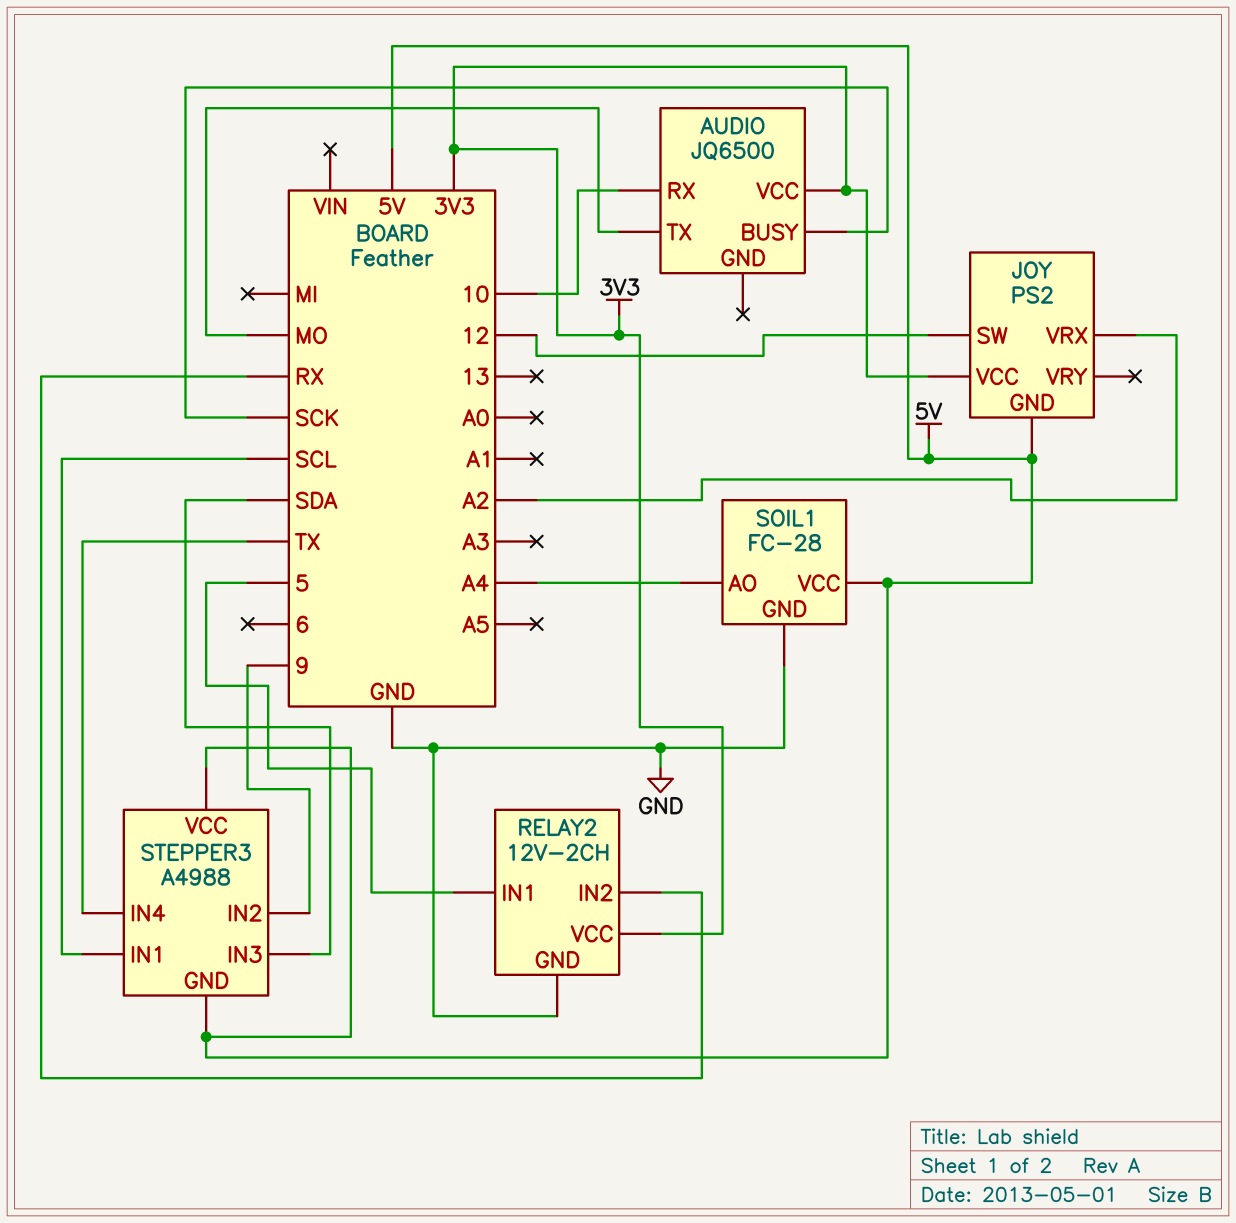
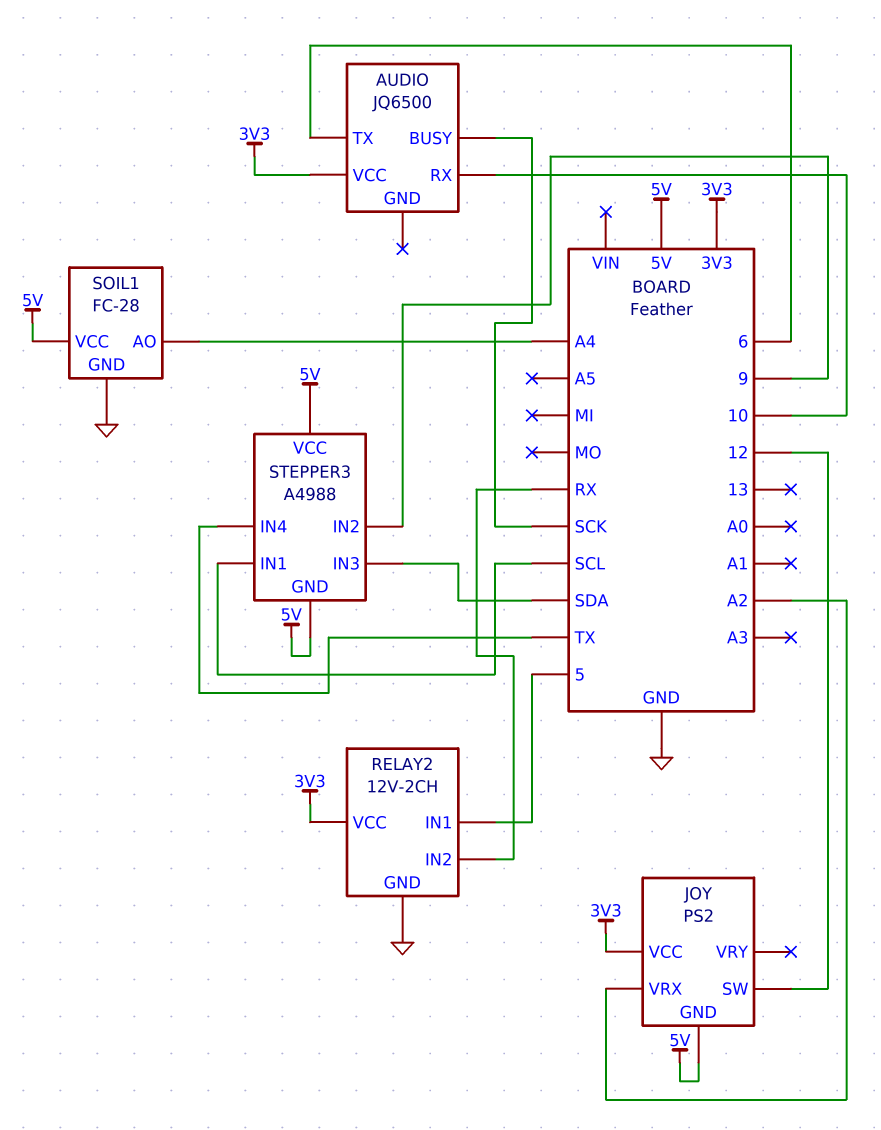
AUDIO pin TX: MO -> 6

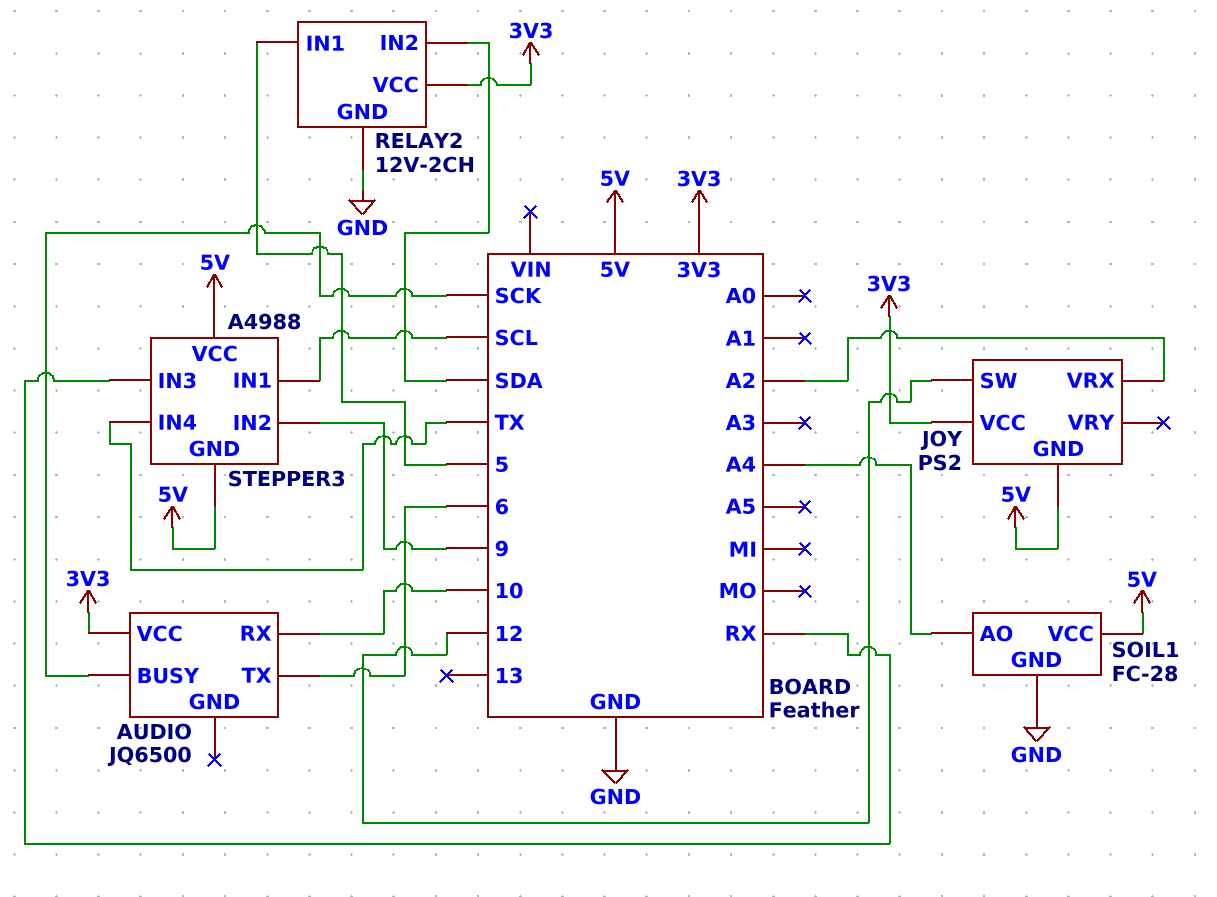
RELAY2 pin IN2: RX -> SDA
STEPPER3 pin IN3: SDA -> RX

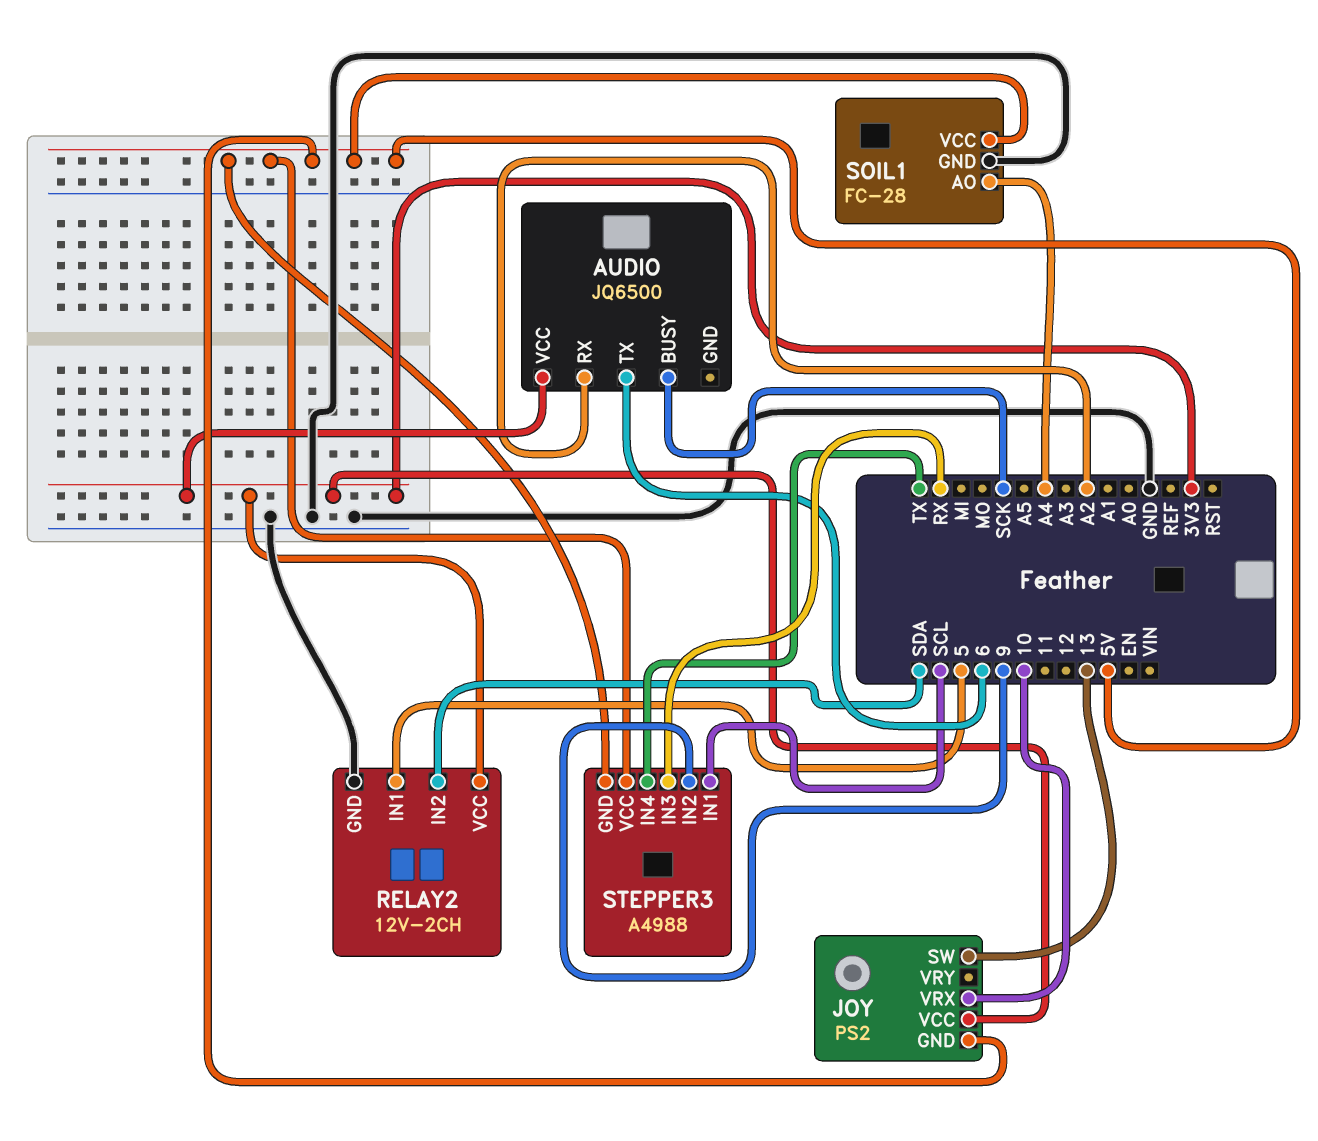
AUDIO pin RX: 10 -> A2
JOY pin SW: 12 -> 13
JOY pin VRX: A2 -> 10

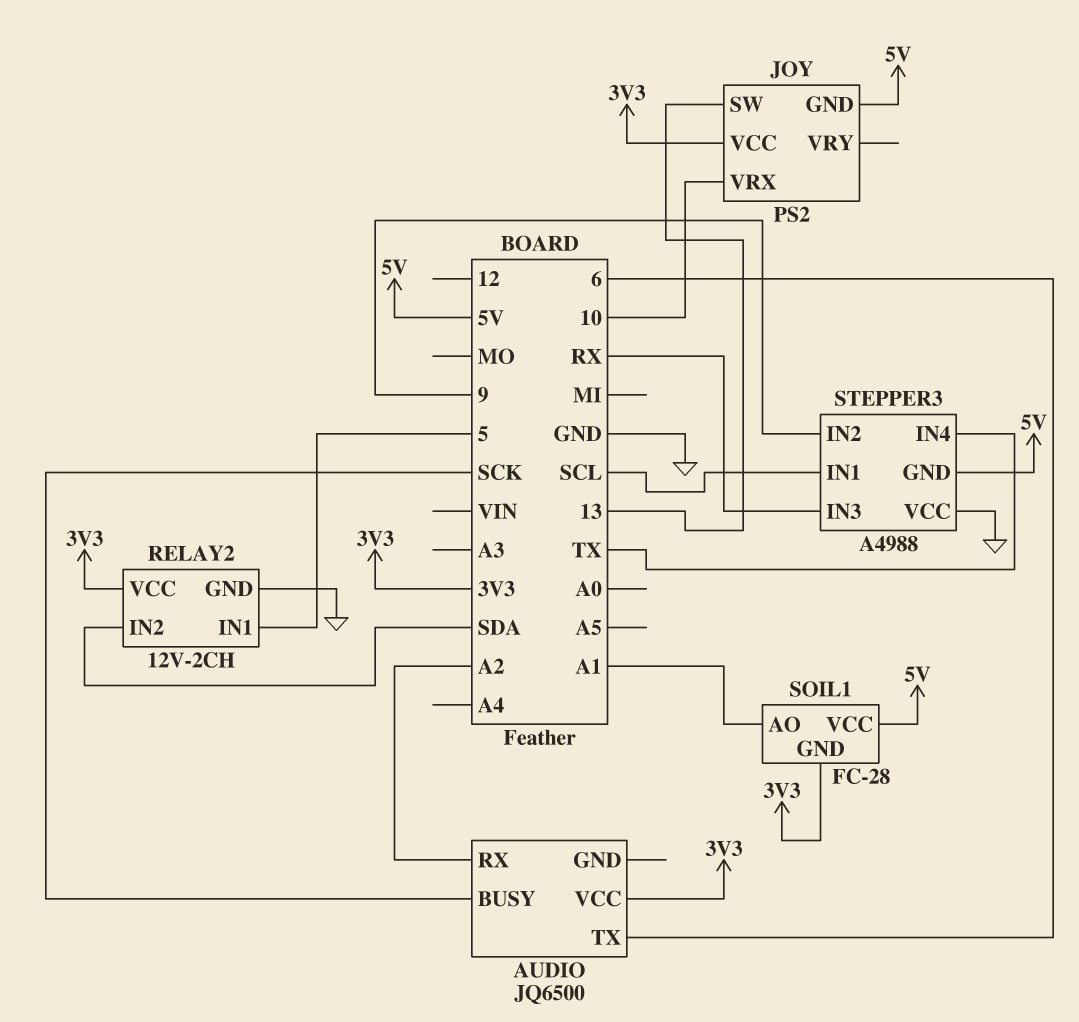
SOIL1 pin AO: A4 -> A1
SOIL1 pin GND: GND -> 3V3
STEPPER3 pin VCC: 5V -> GND

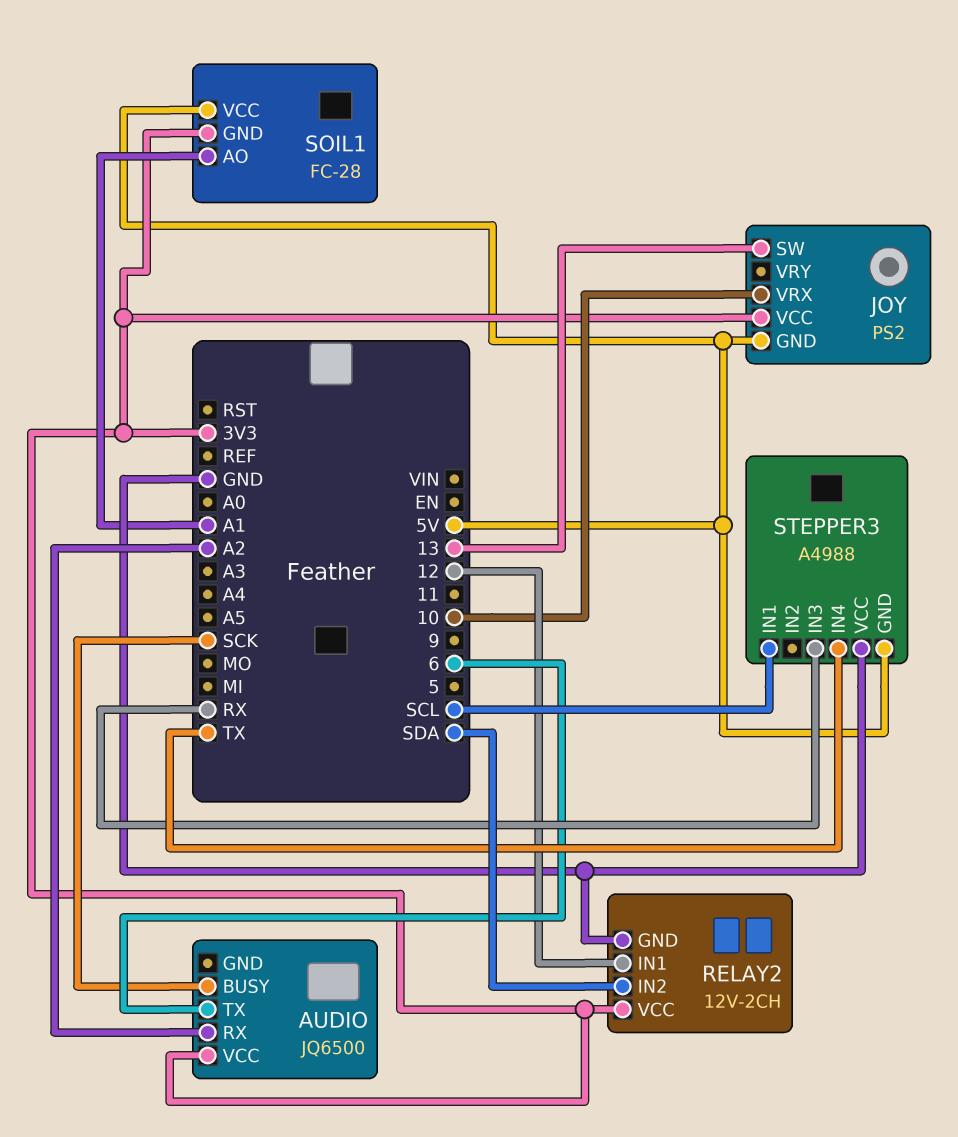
RELAY2 pin IN1: 5 -> 12
STEPPER3 pin IN2: 9 -> none

